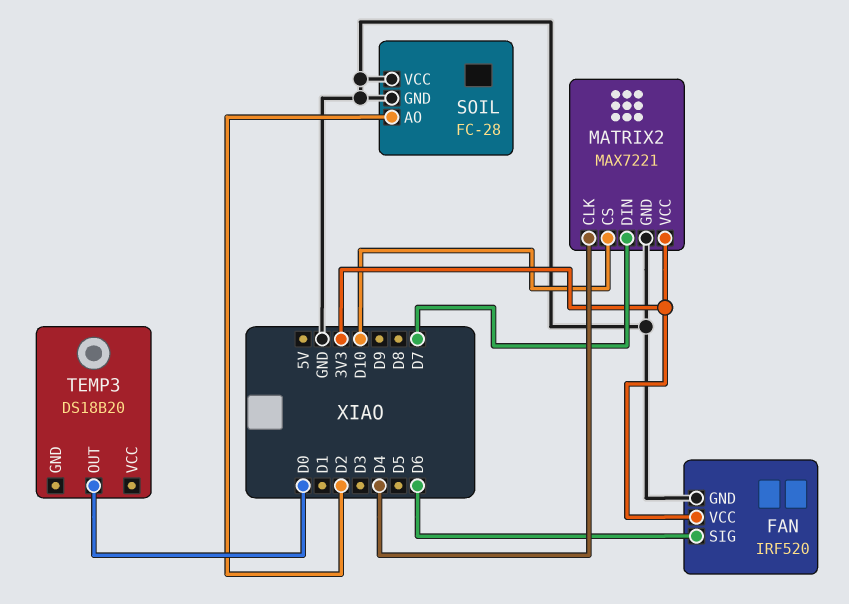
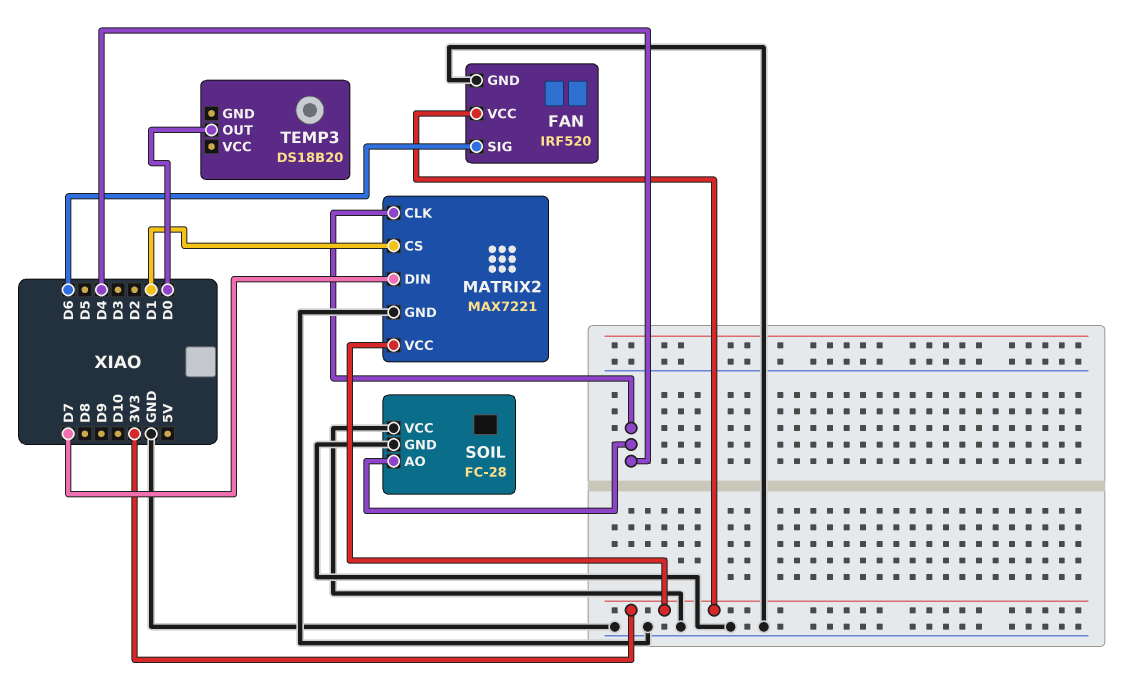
MATRIX2 pin CS: D10 -> D1
SOIL pin AO: D2 -> D4

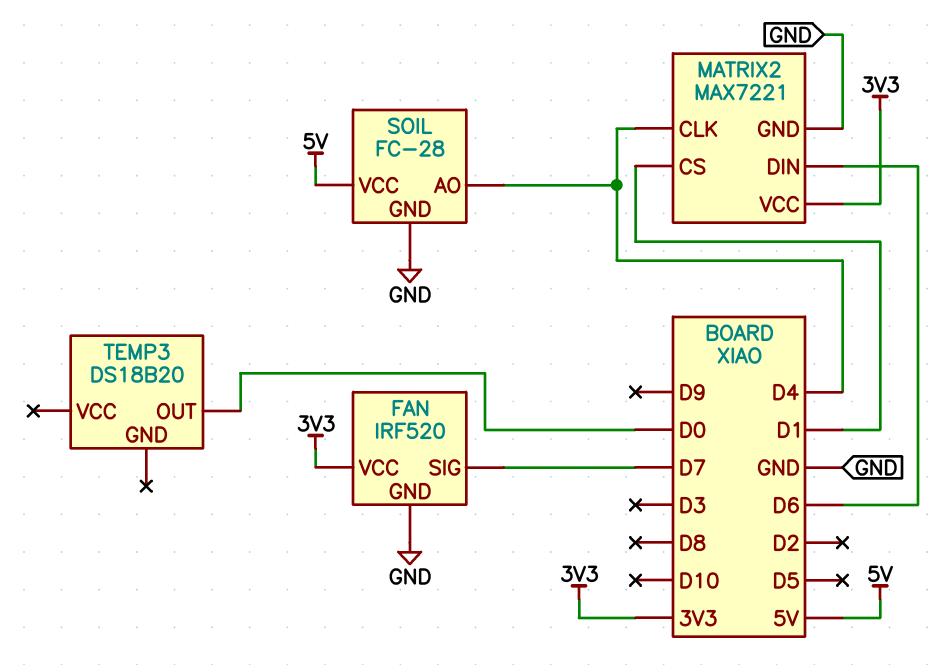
FAN pin SIG: D6 -> D7
MATRIX2 pin DIN: D7 -> D6
SOIL pin VCC: GND -> 5V

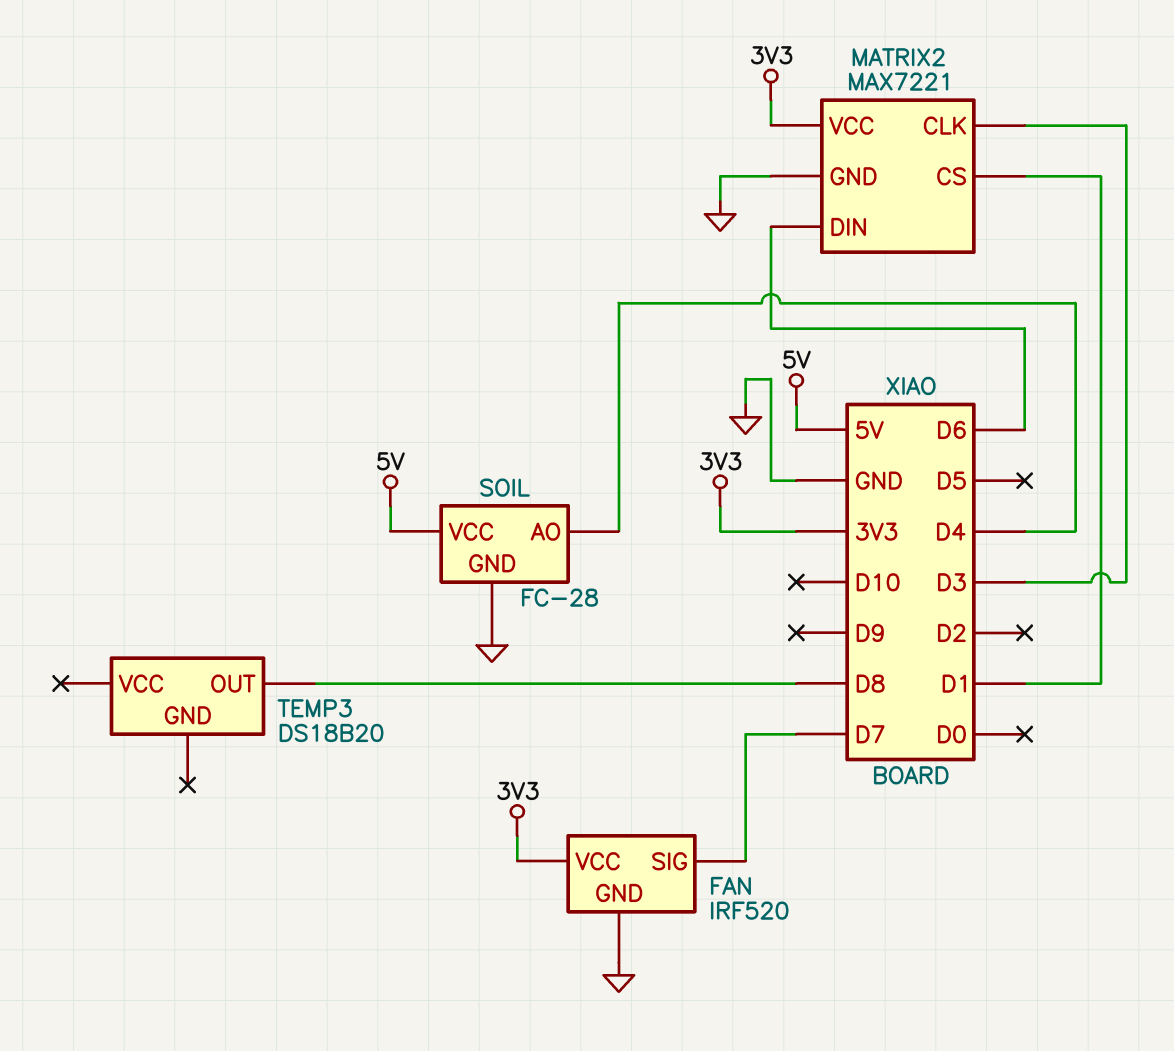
MATRIX2 pin CLK: D4 -> D3
TEMP3 pin OUT: D0 -> D8

